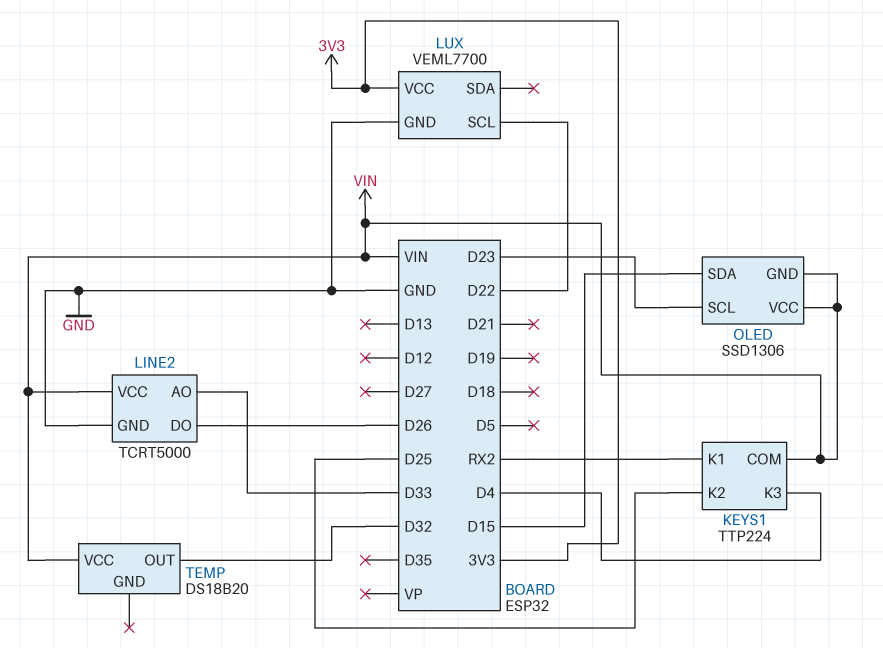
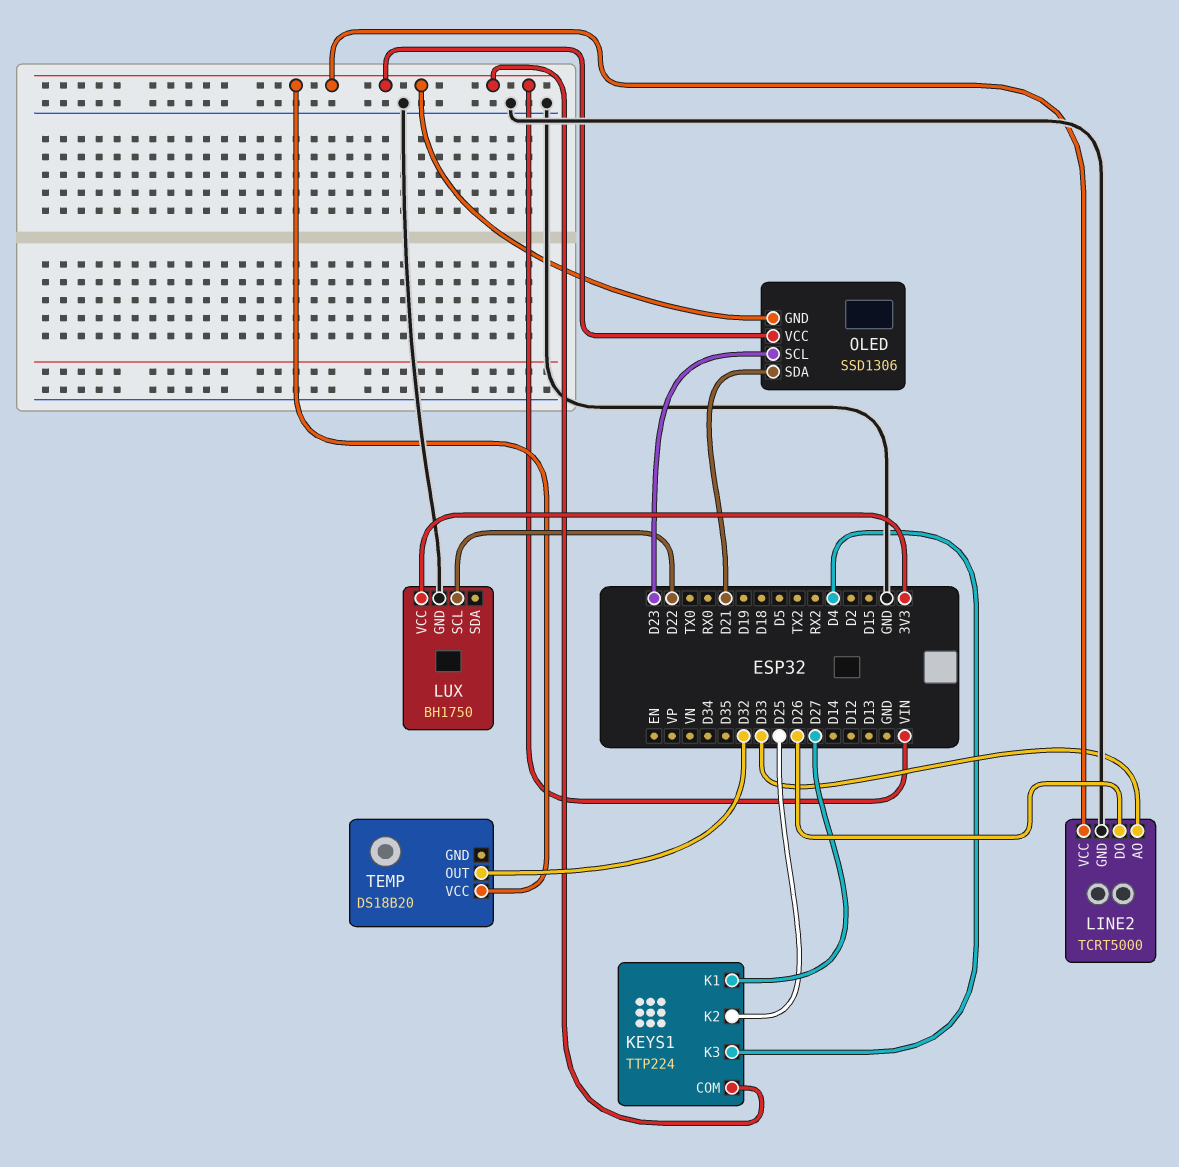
KEYS1 pin K1: RX2 -> D27
LUX: VEML7700 -> BH1750
OLED pin SDA: D15 -> D21

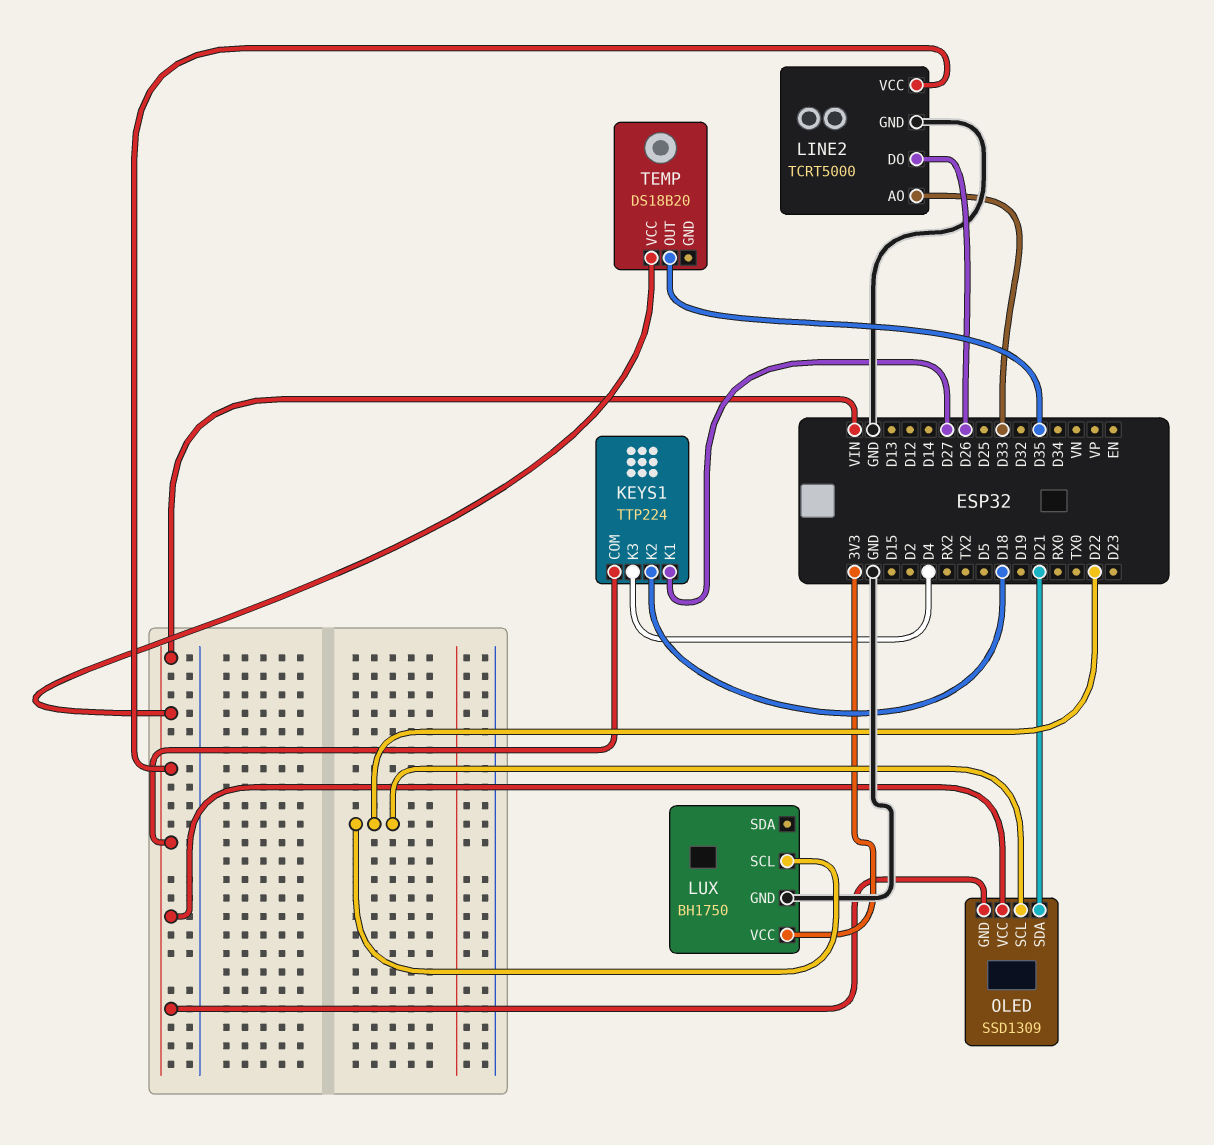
KEYS1 pin K2: D25 -> D18
OLED: SSD1306 -> SSD1309
OLED pin SCL: D23 -> D22
TEMP pin OUT: D32 -> D35

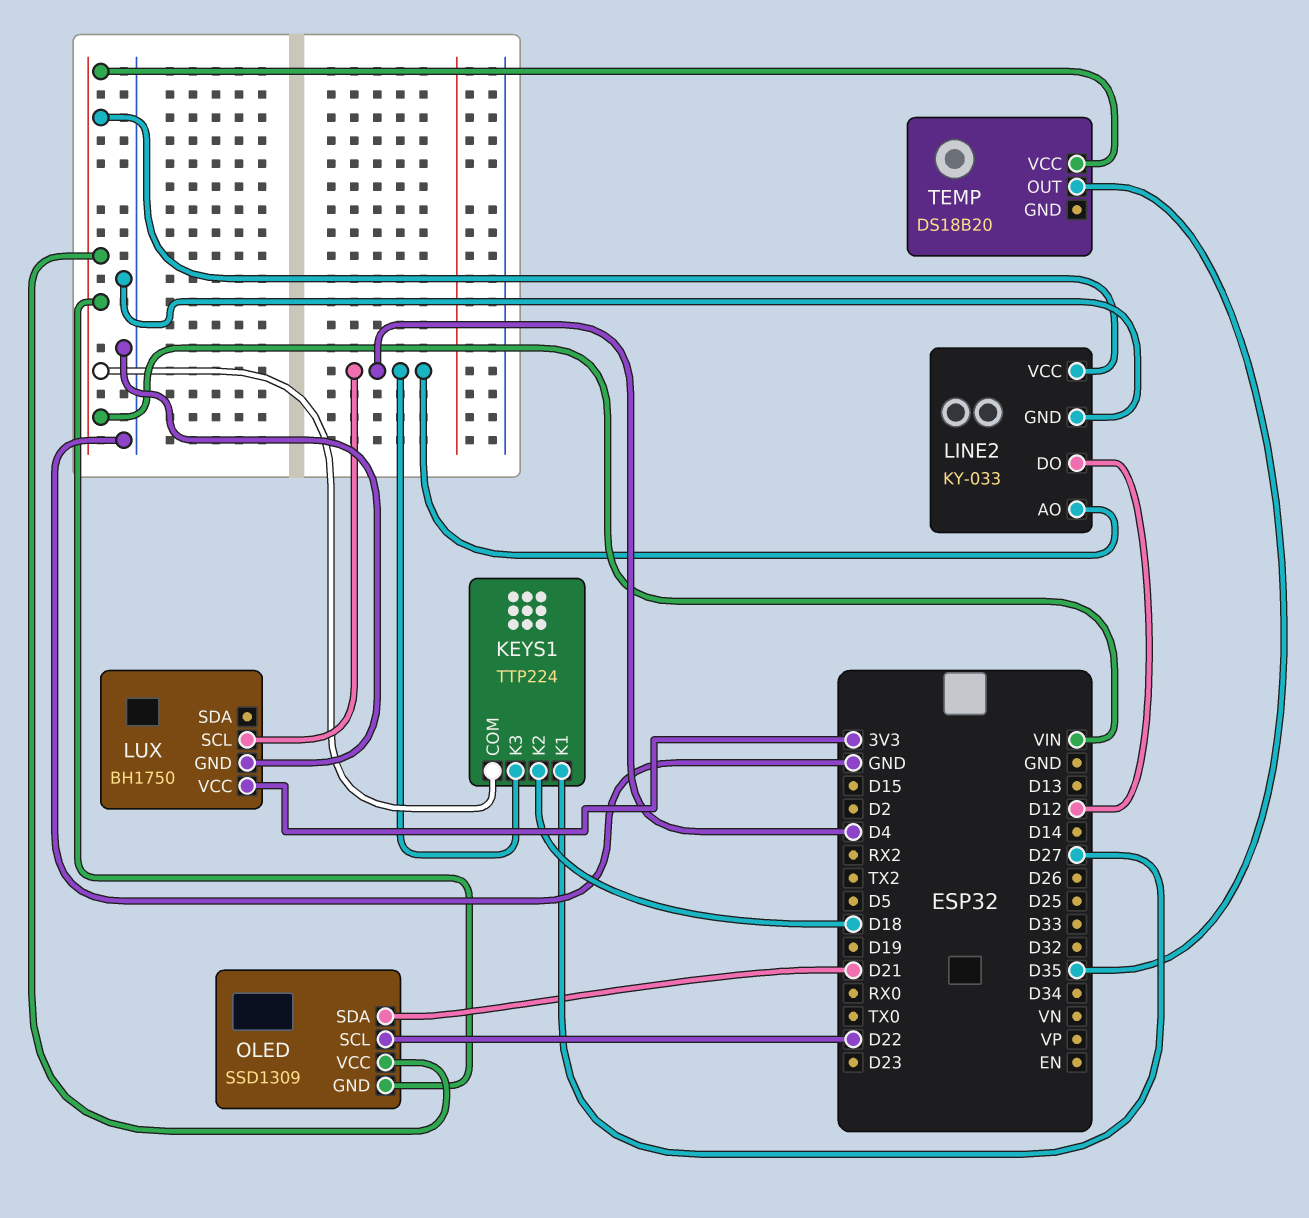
LINE2: TCRT5000 -> KY-033
LINE2 pin AO: D33 -> D4
LINE2 pin DO: D26 -> D12
LUX pin SCL: D22 -> D4

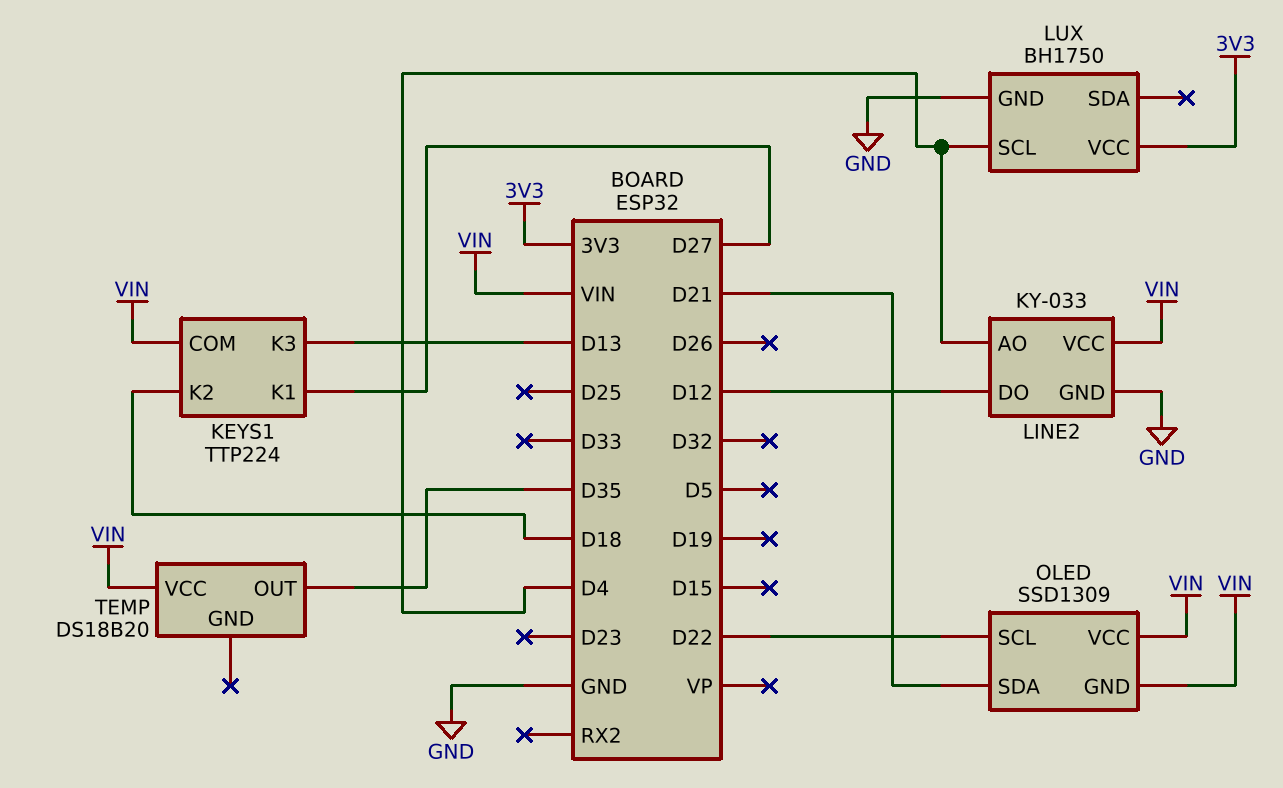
KEYS1 pin K3: D4 -> D13

